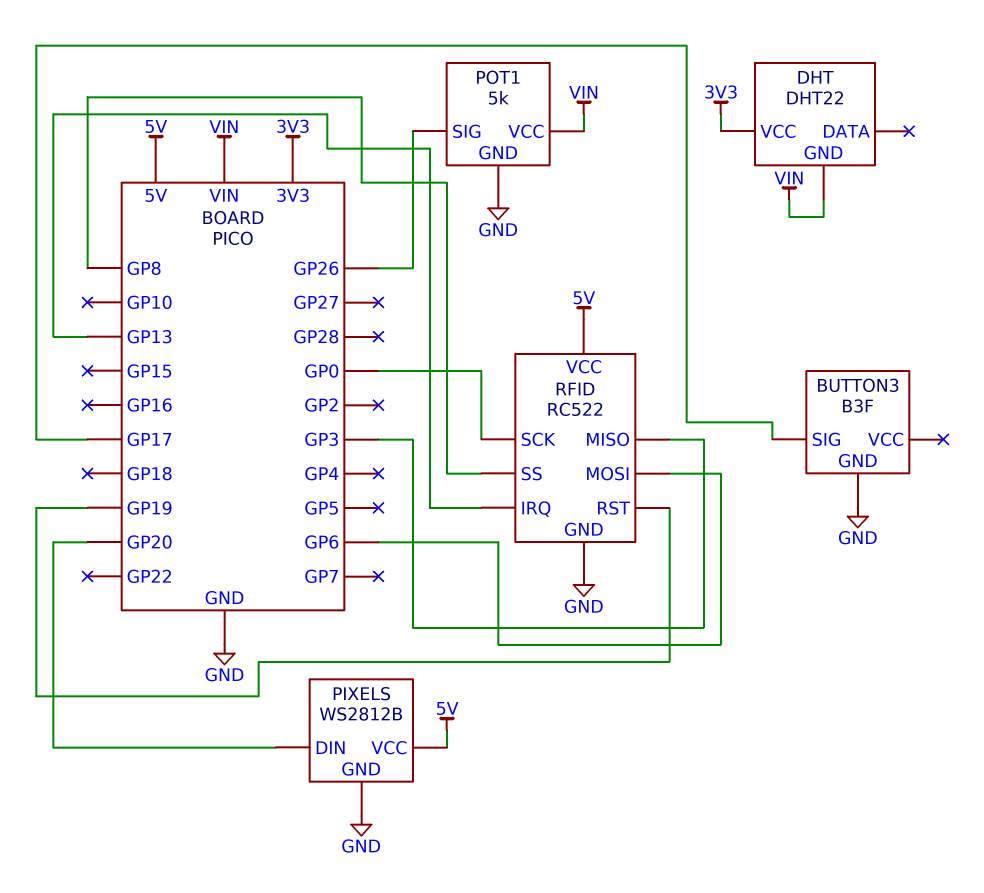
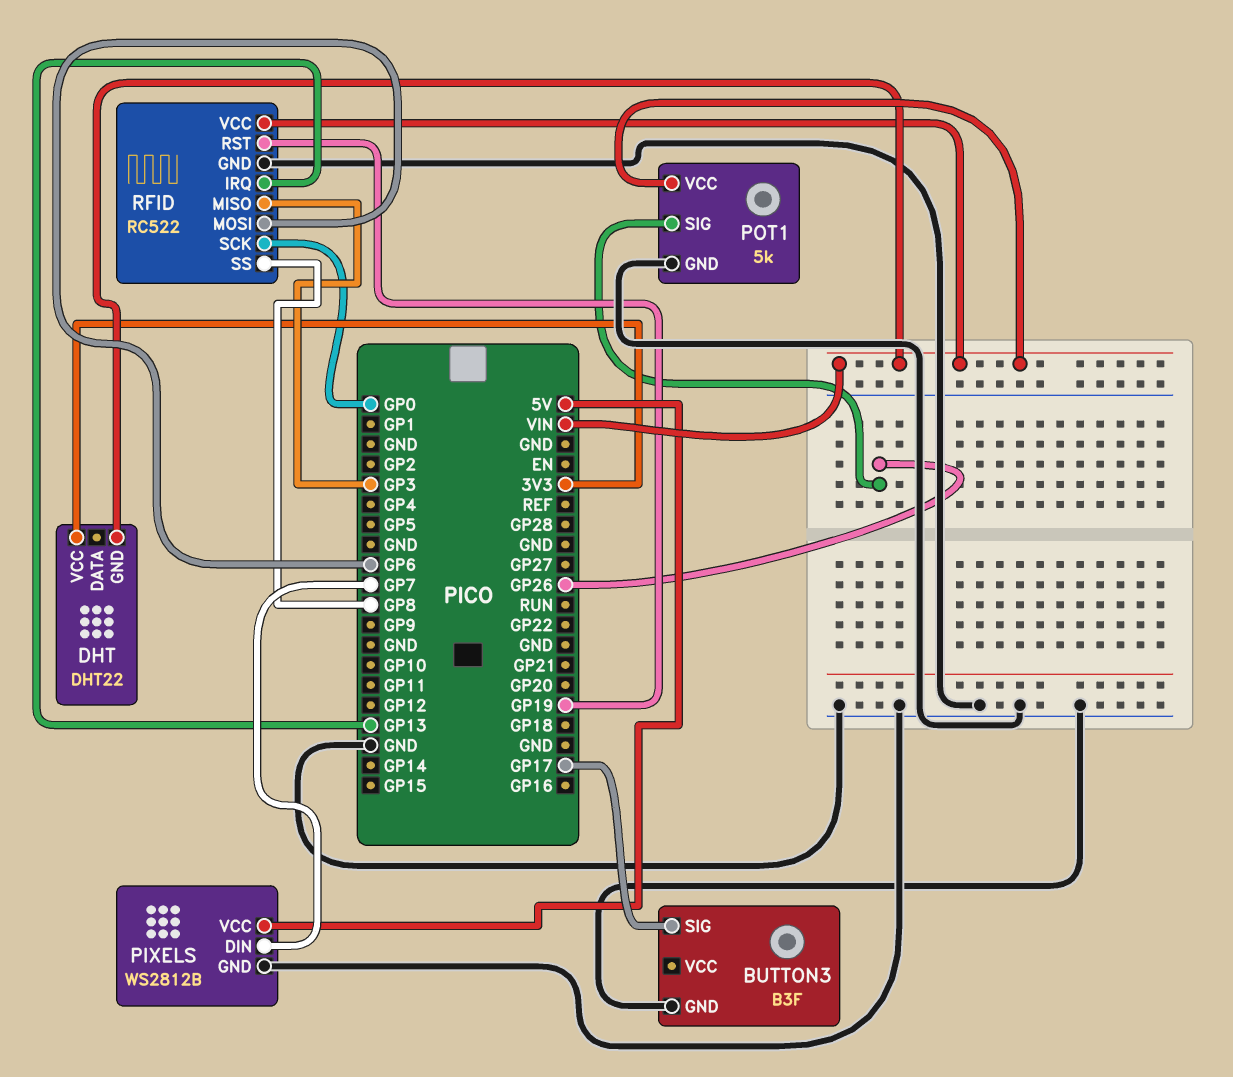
PIXELS pin DIN: GP20 -> GP7
RFID pin VCC: 5V -> VIN

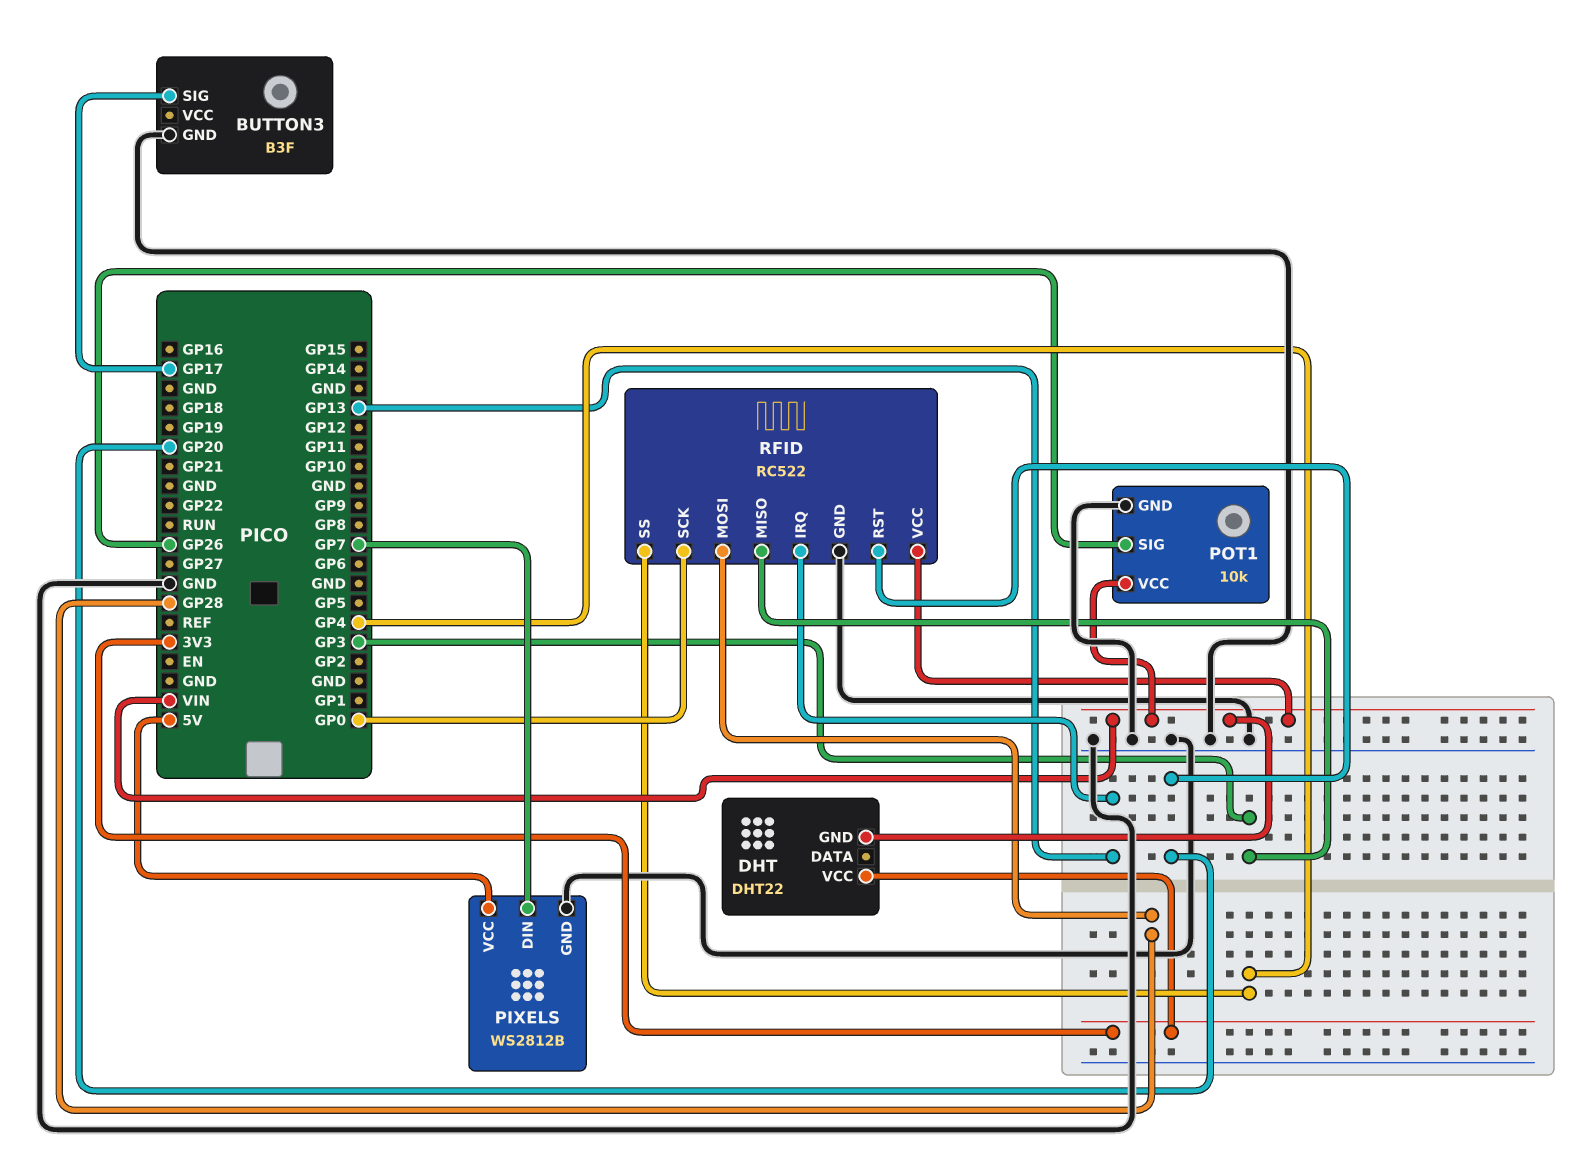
POT1: 5k -> 10k
RFID pin MOSI: GP6 -> GP28
RFID pin RST: GP19 -> GP20
RFID pin SS: GP8 -> GP4

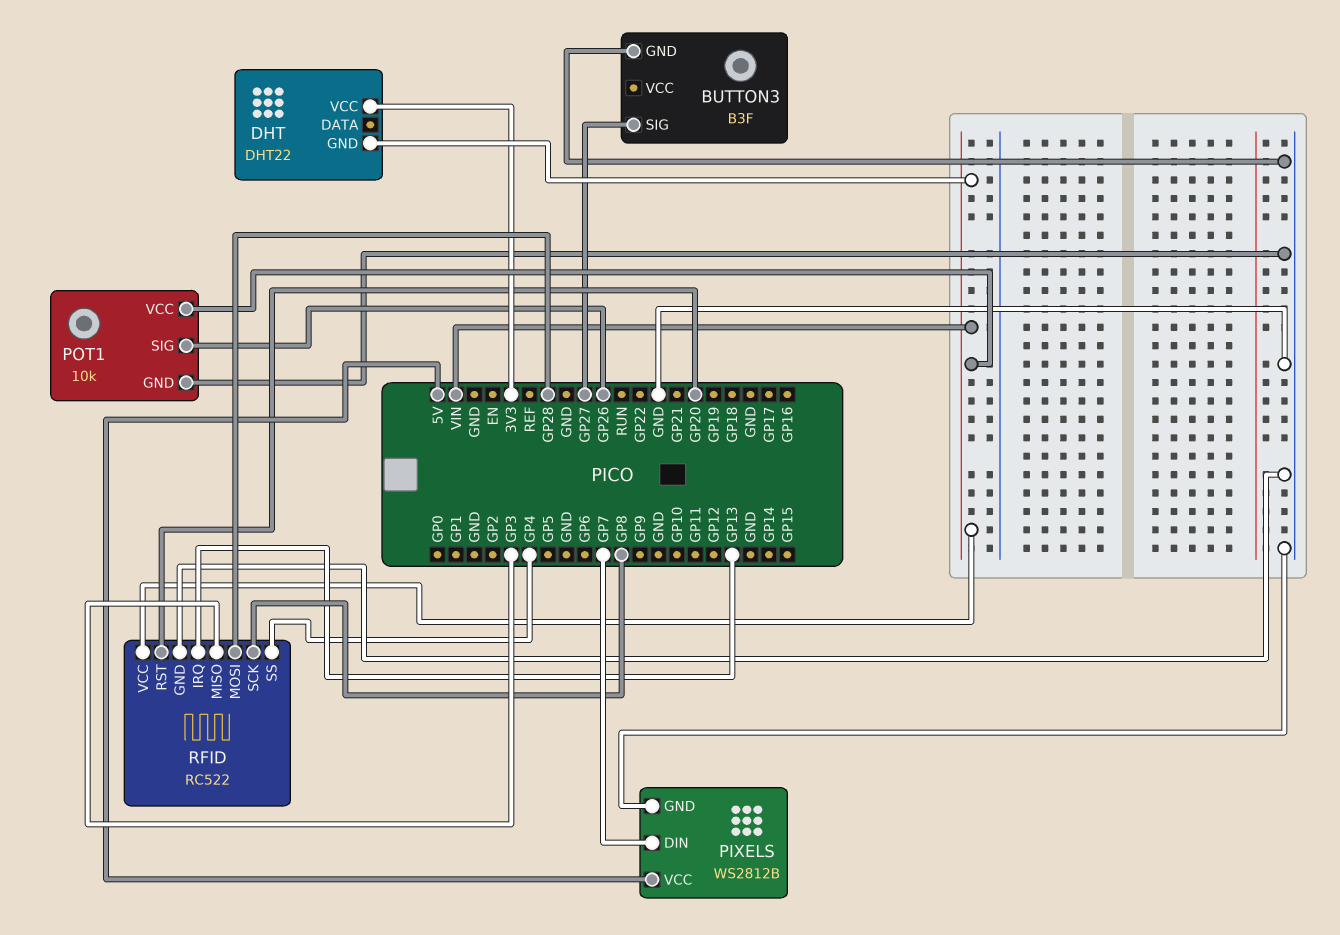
BUTTON3 pin SIG: GP17 -> GP27
RFID pin SCK: GP0 -> GP8

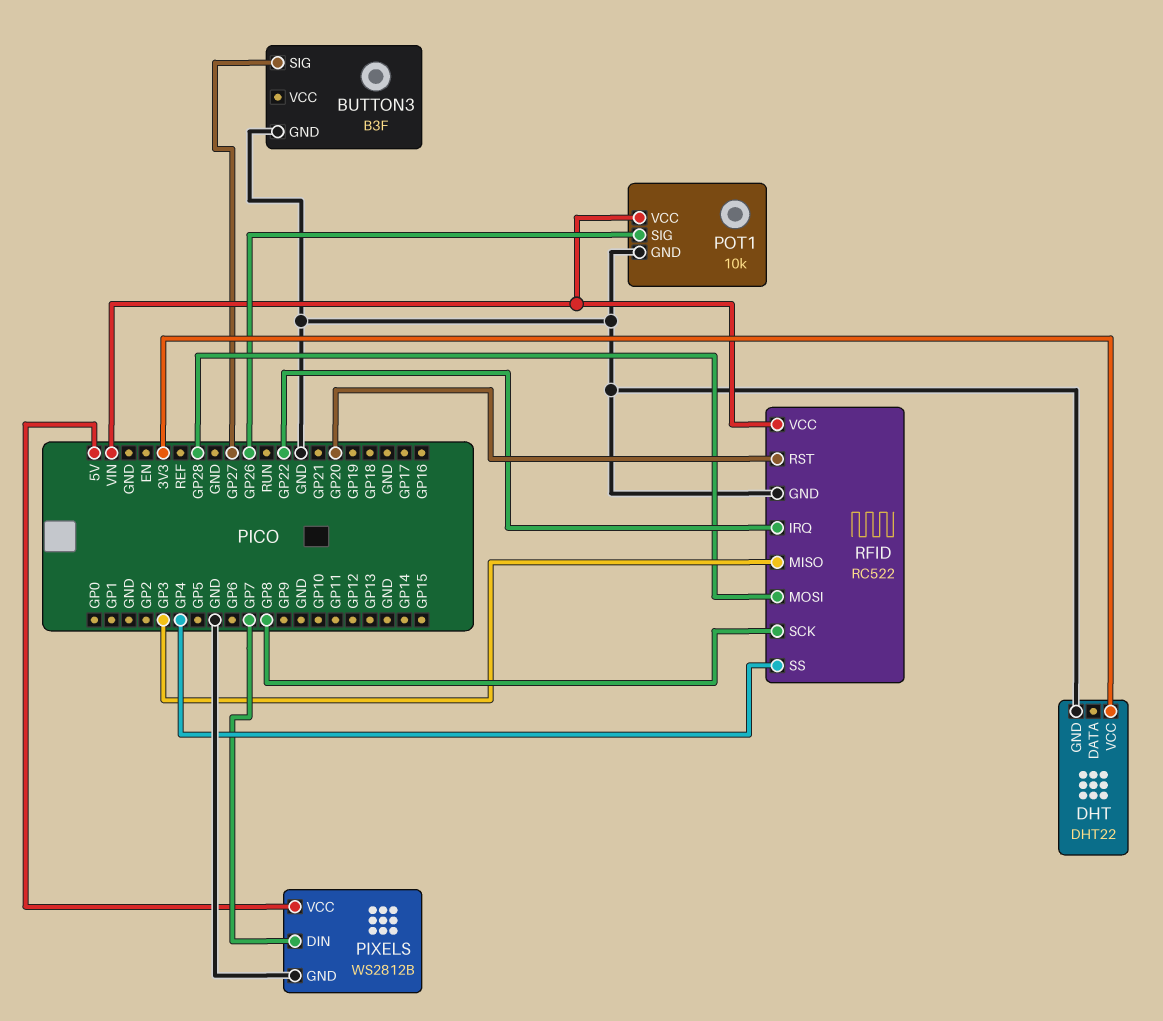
DHT pin GND: VIN -> GND
RFID pin IRQ: GP13 -> GP22

